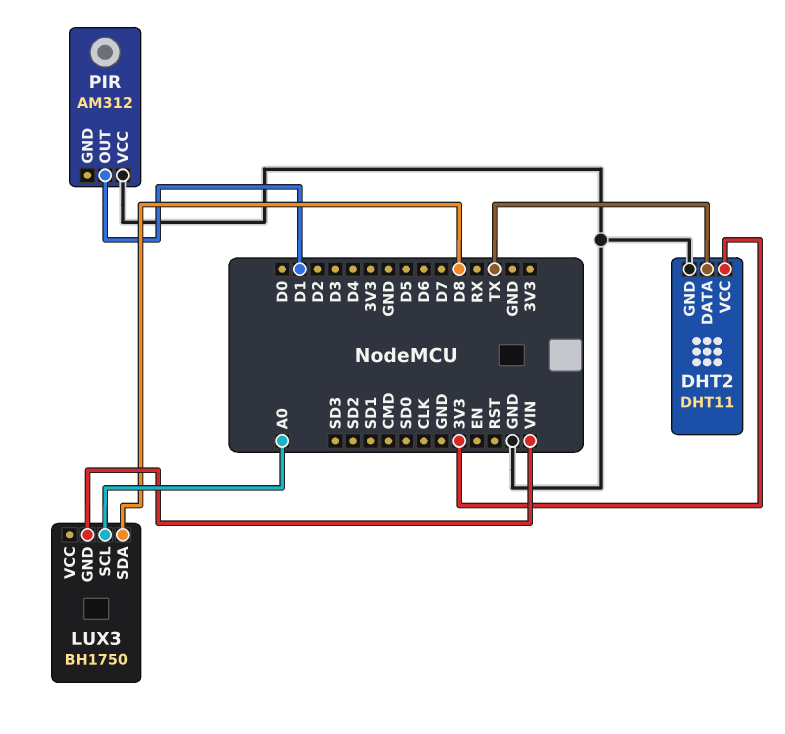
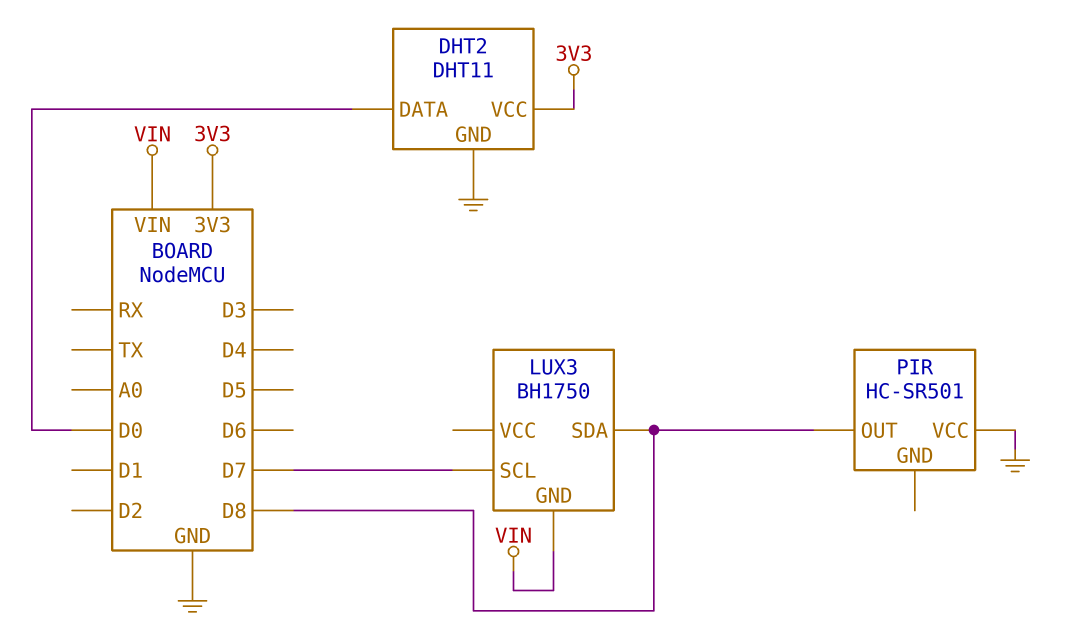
DHT2 pin DATA: TX -> D0
LUX3 pin SCL: A0 -> D7
PIR: AM312 -> HC-SR501
PIR pin OUT: D1 -> D8

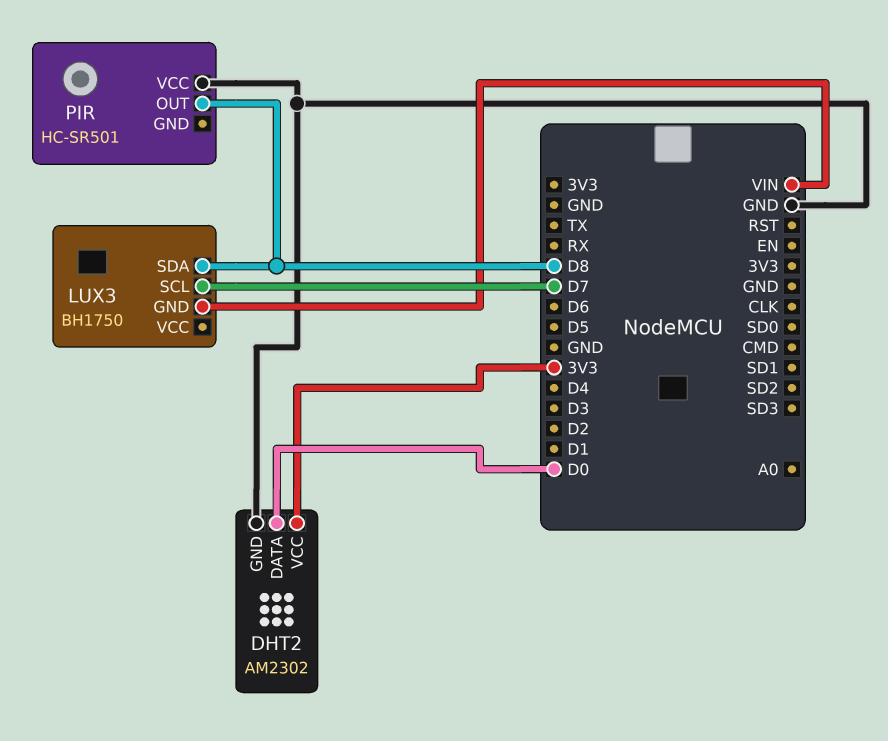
DHT2: DHT11 -> AM2302

